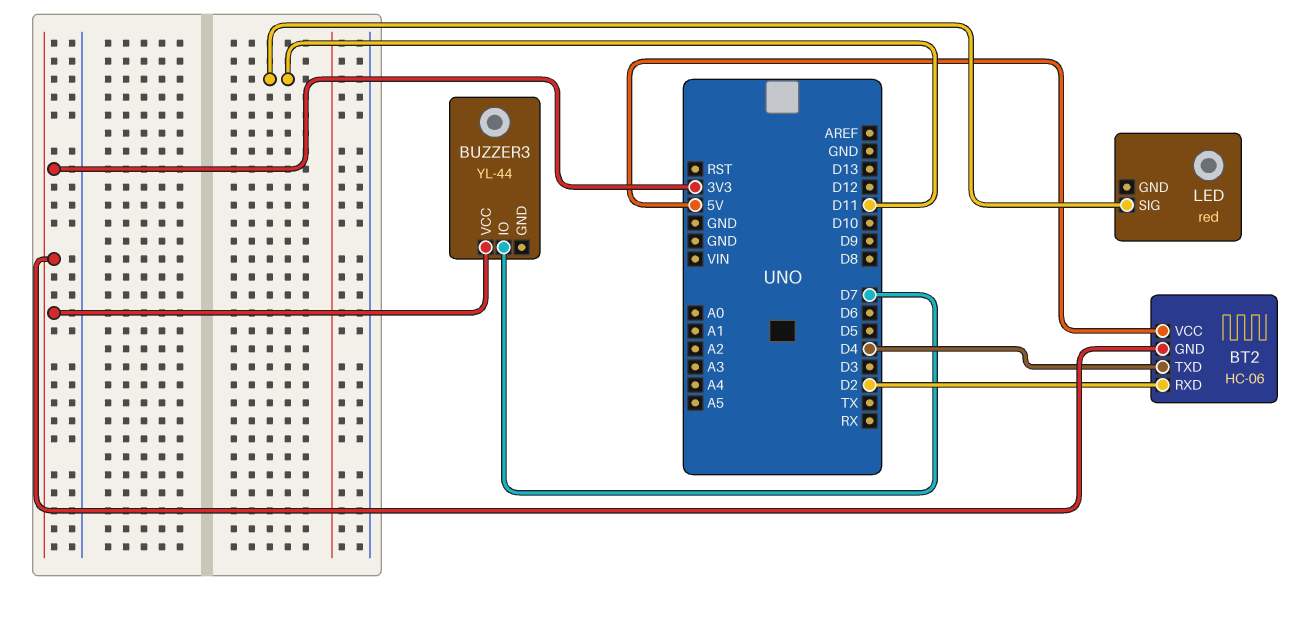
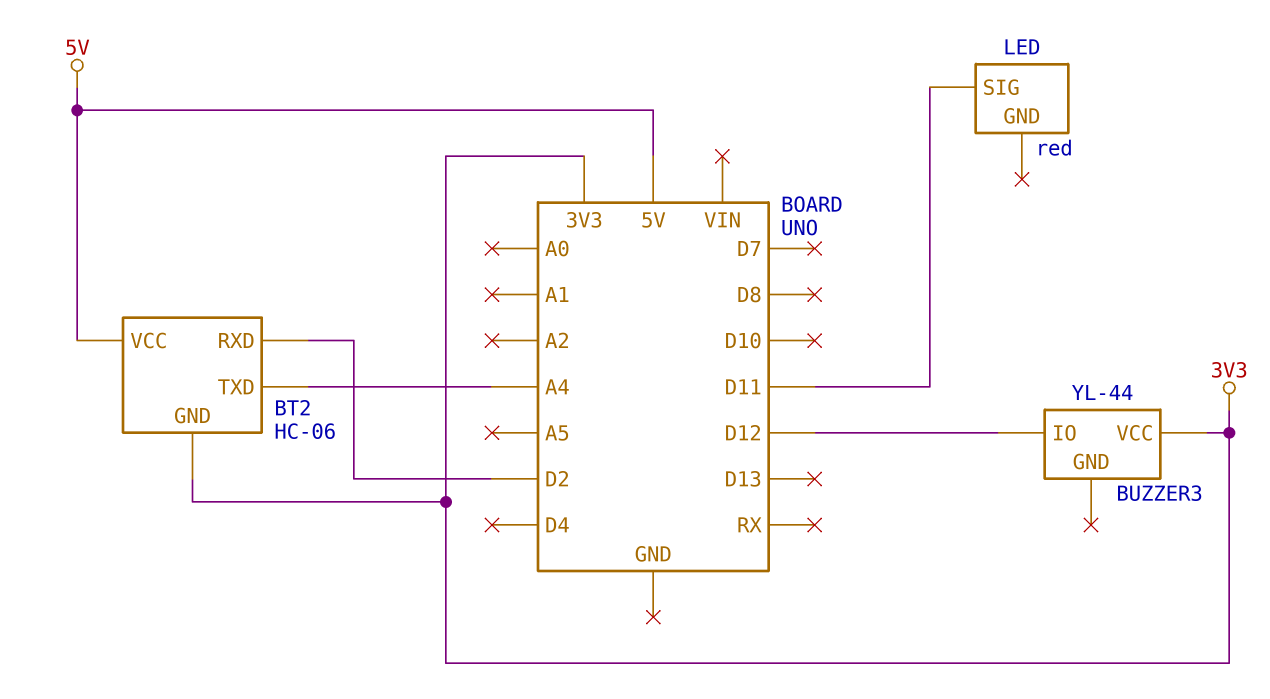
BT2 pin TXD: D4 -> A4
BUZZER3 pin IO: D7 -> D12

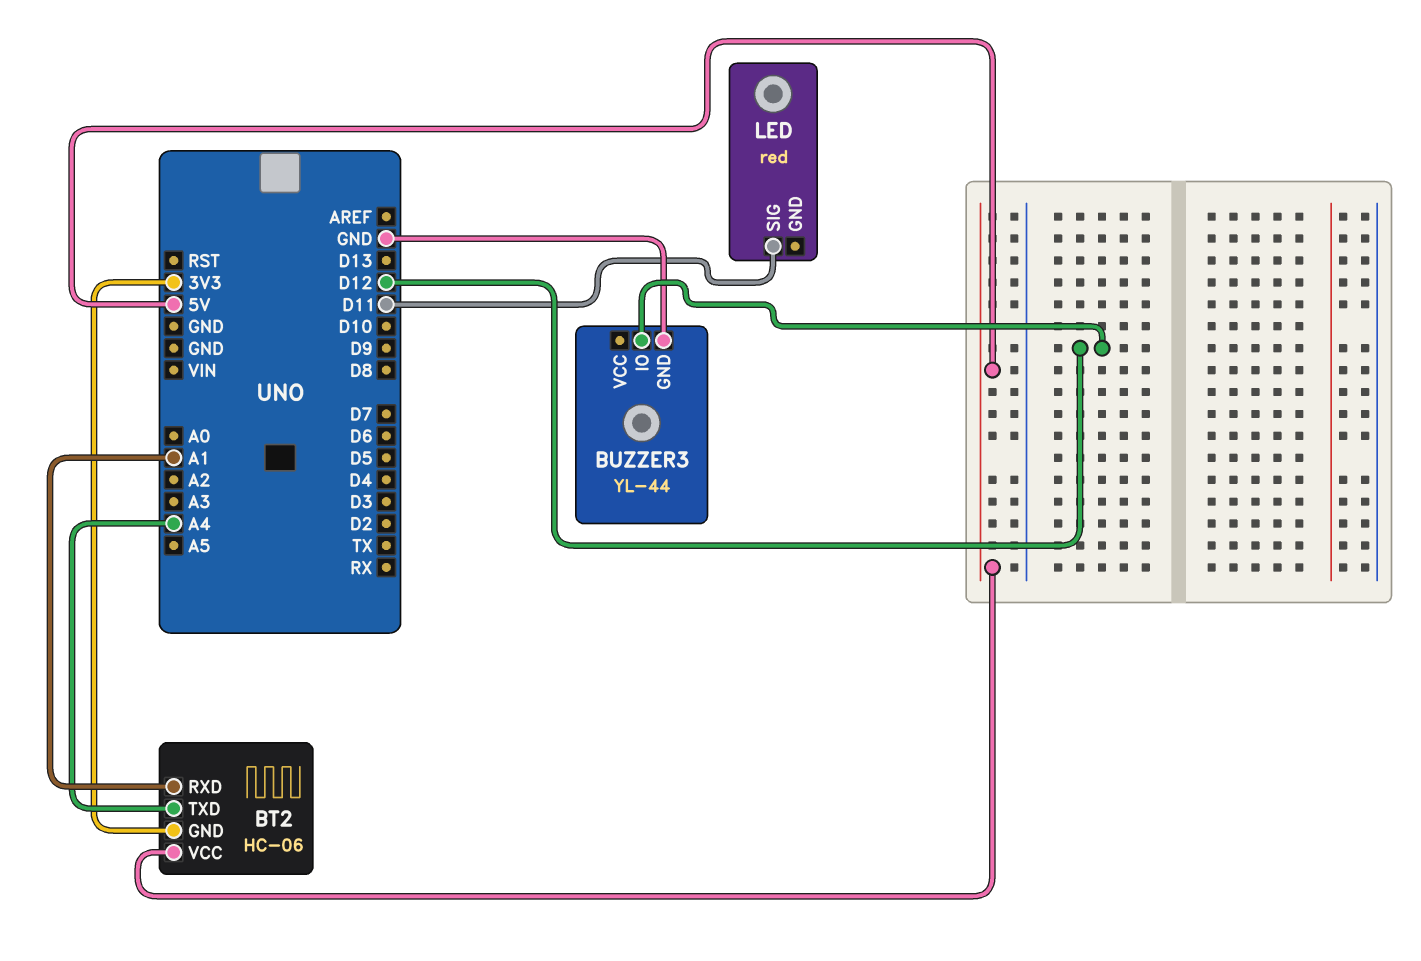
BT2 pin RXD: D2 -> A1
BUZZER3 pin GND: none -> GND
BUZZER3 pin VCC: 3V3 -> none

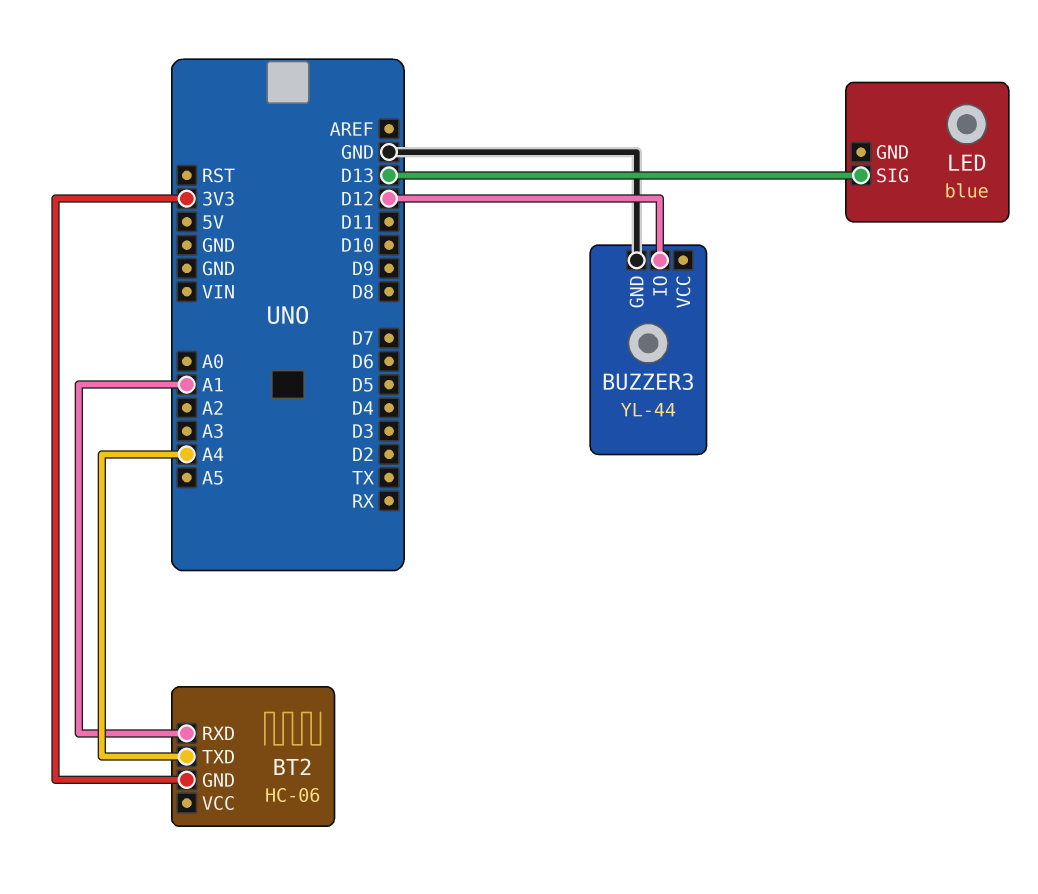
BT2 pin VCC: 5V -> none
LED: red -> blue
LED pin SIG: D11 -> D13

